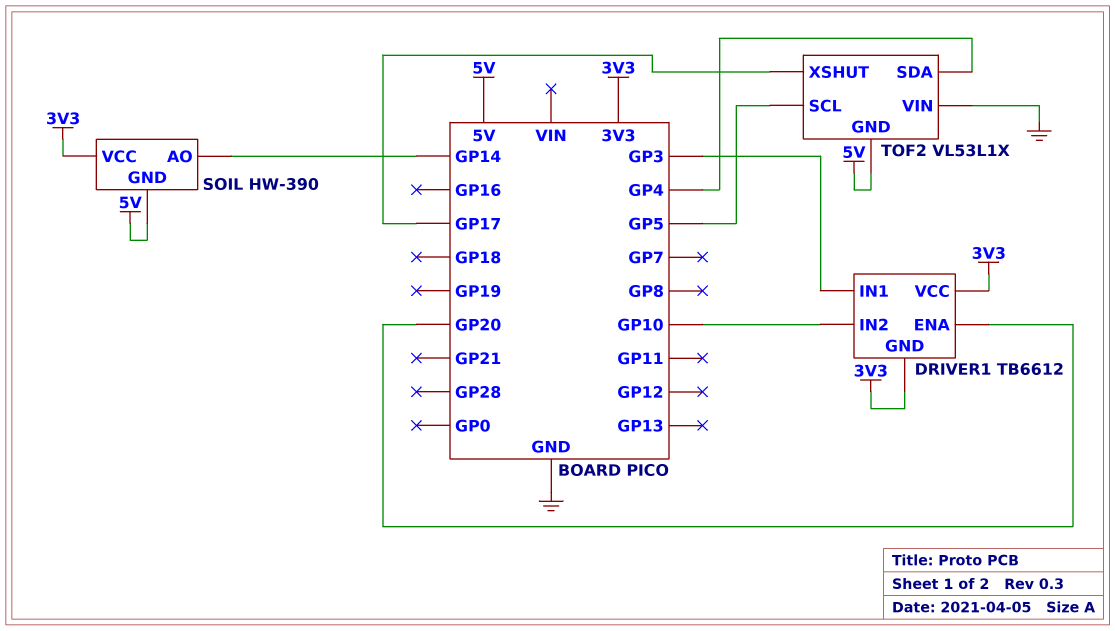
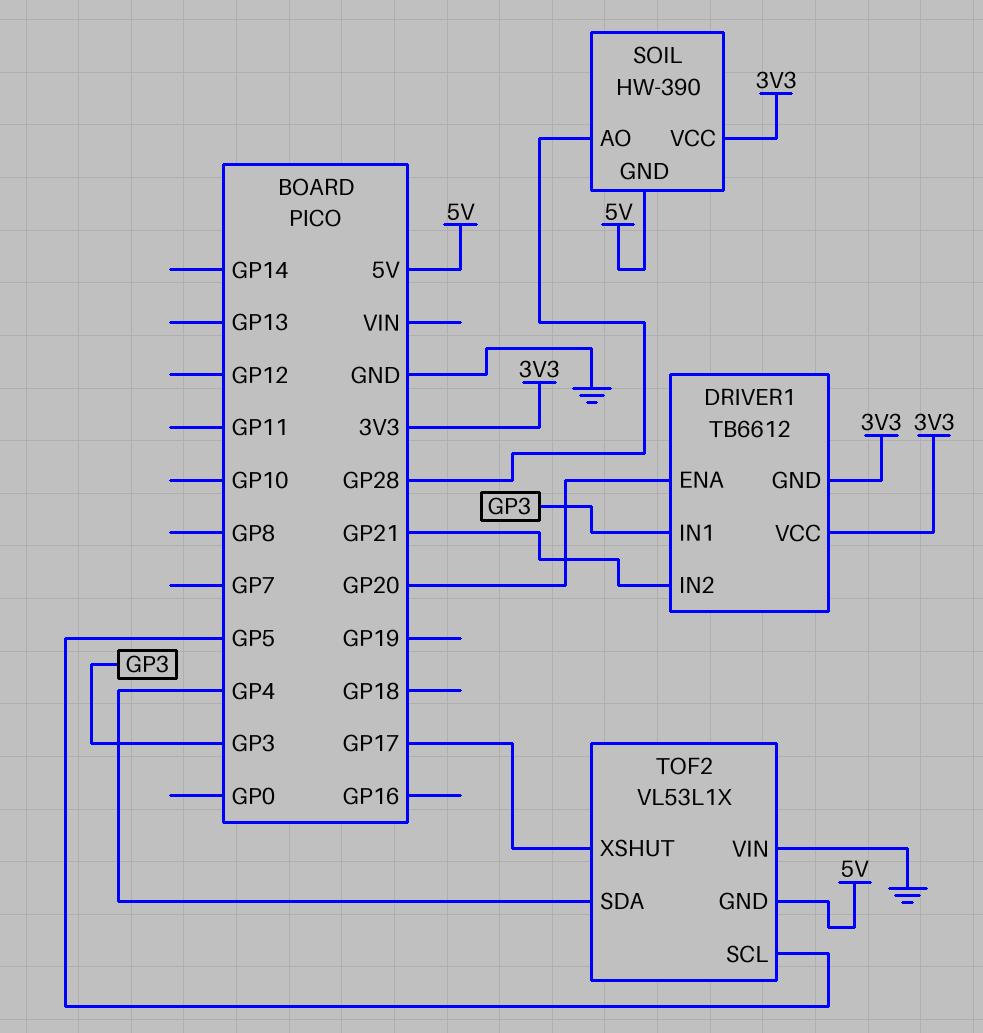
DRIVER1 pin IN2: GP10 -> GP21
SOIL pin AO: GP14 -> GP28

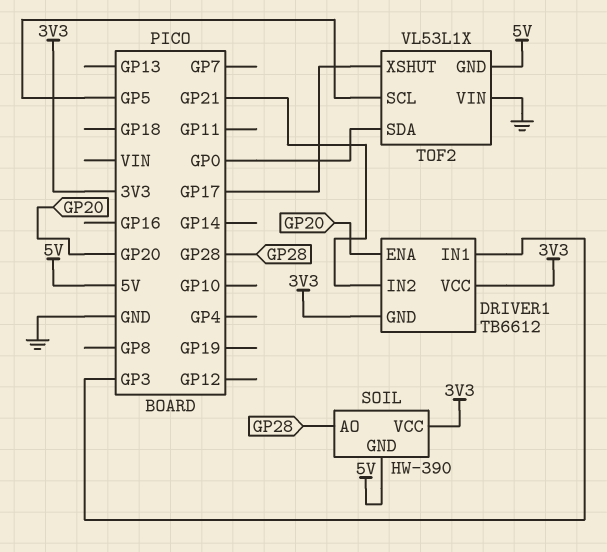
TOF2 pin SDA: GP4 -> GP0

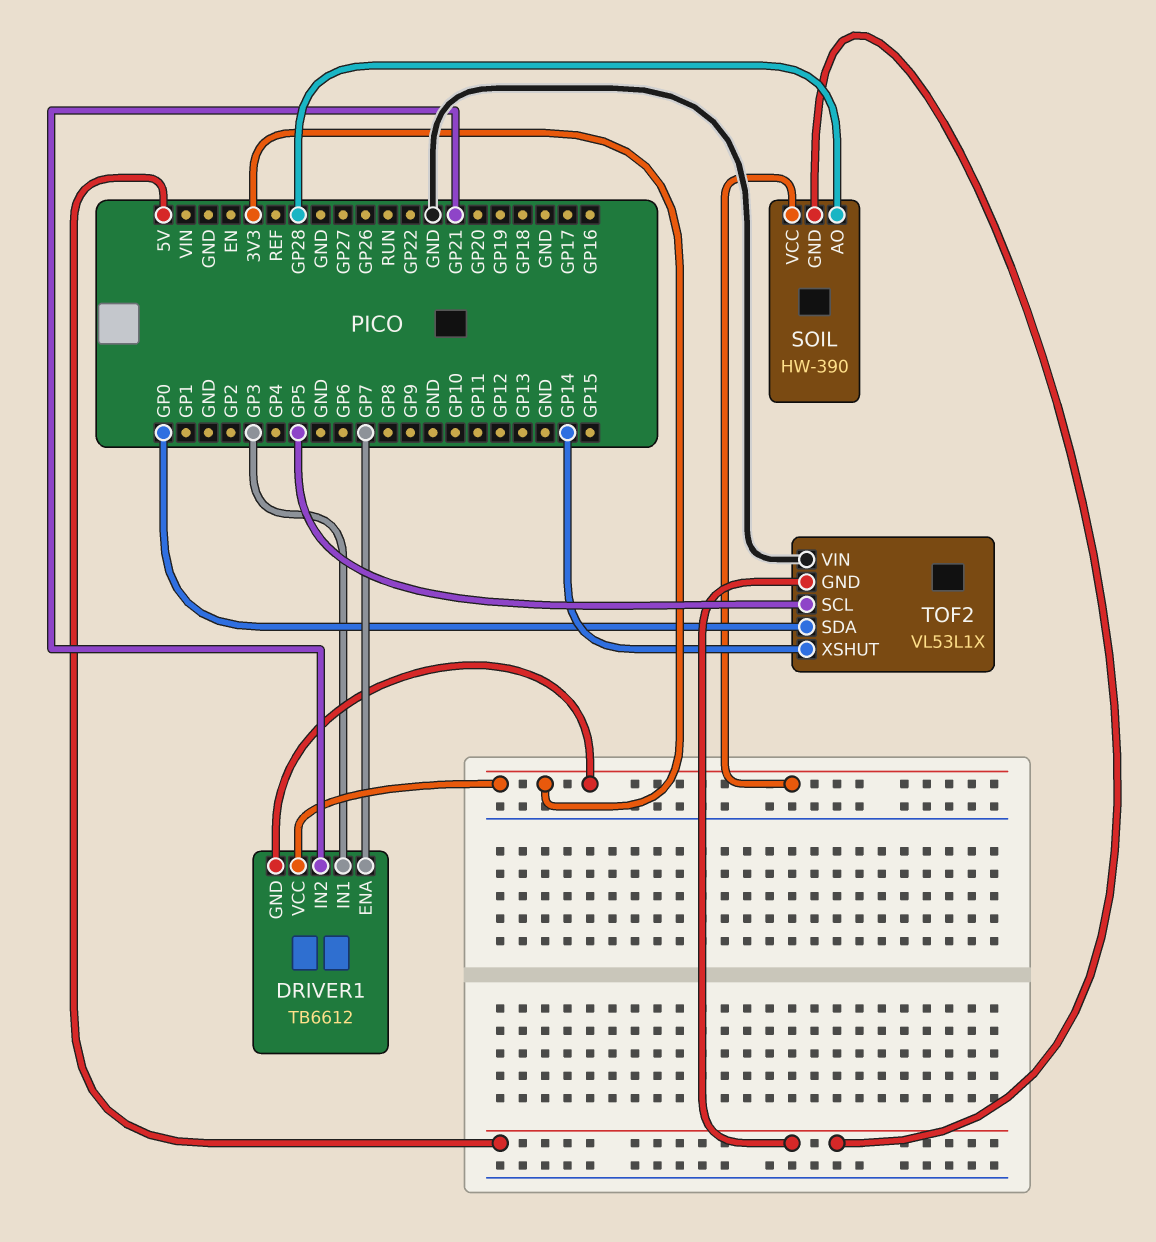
DRIVER1 pin ENA: GP20 -> GP7
TOF2 pin XSHUT: GP17 -> GP14

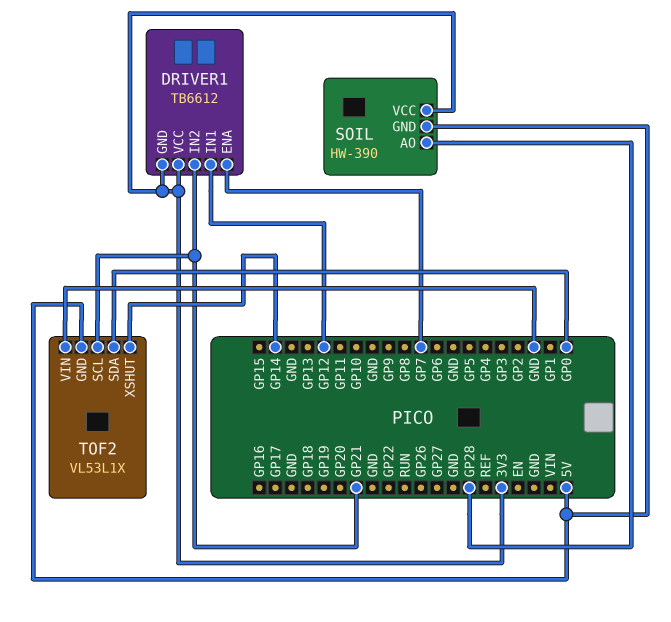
DRIVER1 pin IN1: GP3 -> GP12
TOF2 pin SCL: GP5 -> GP21

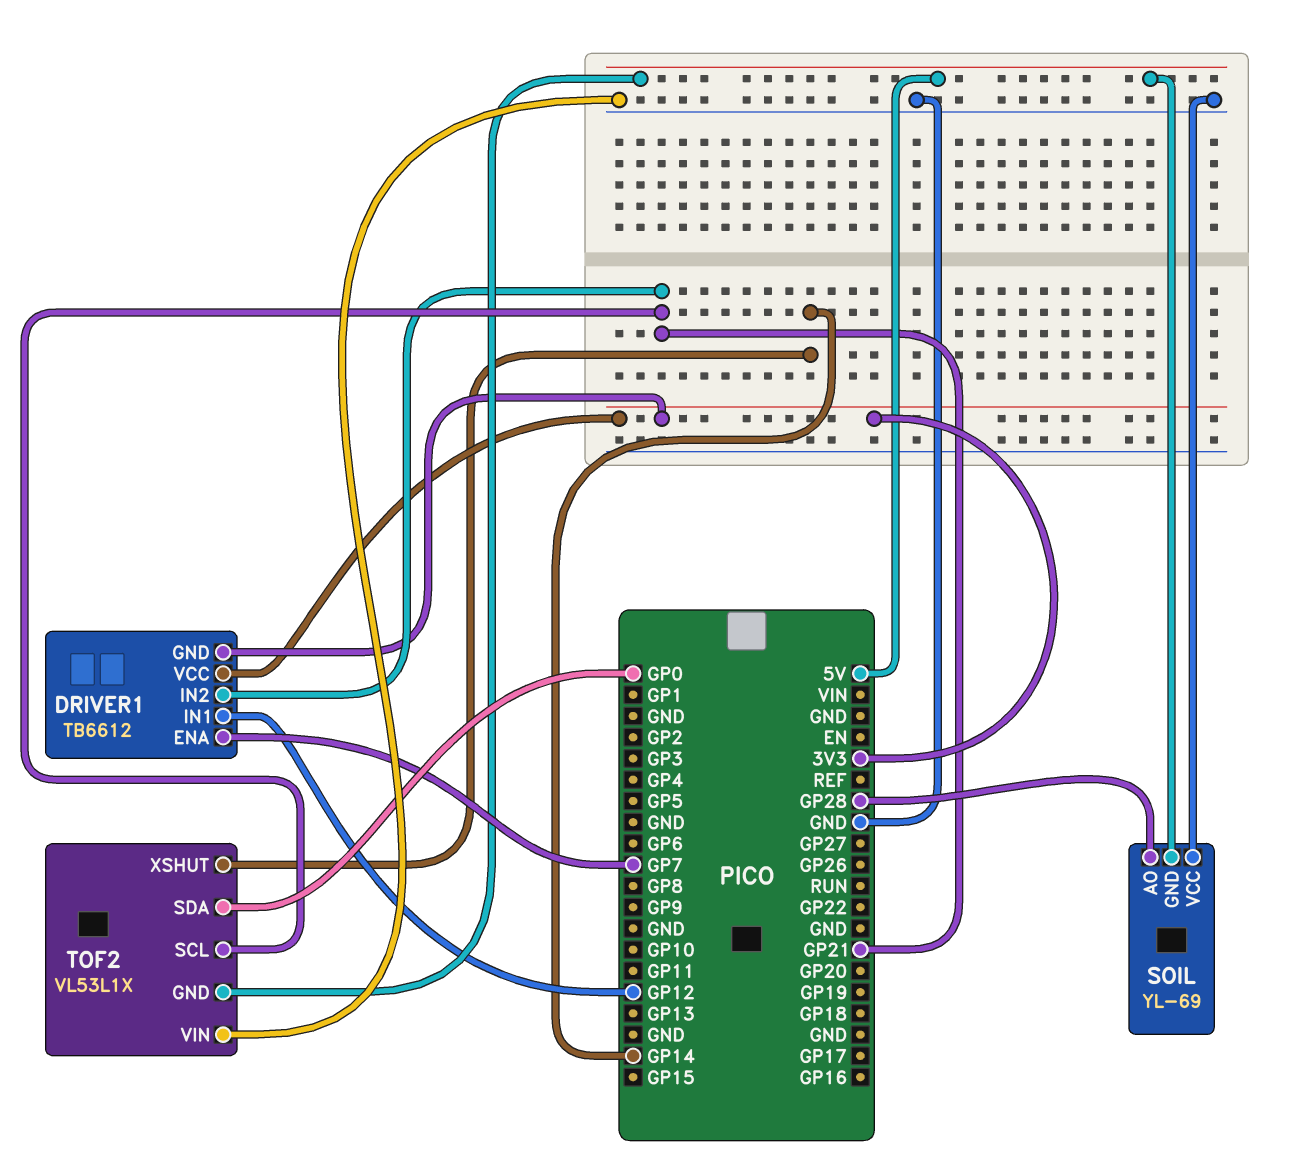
SOIL: HW-390 -> YL-69
SOIL pin VCC: 3V3 -> GND

